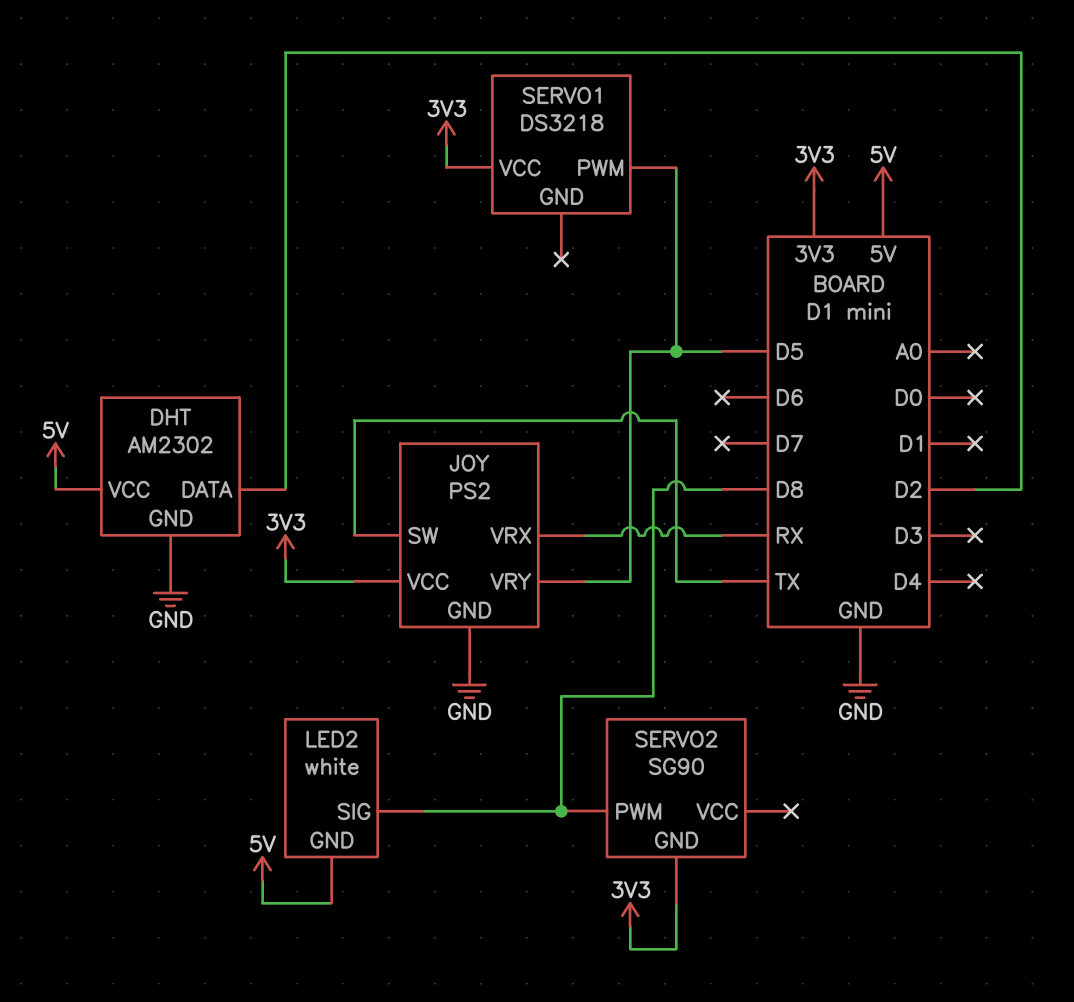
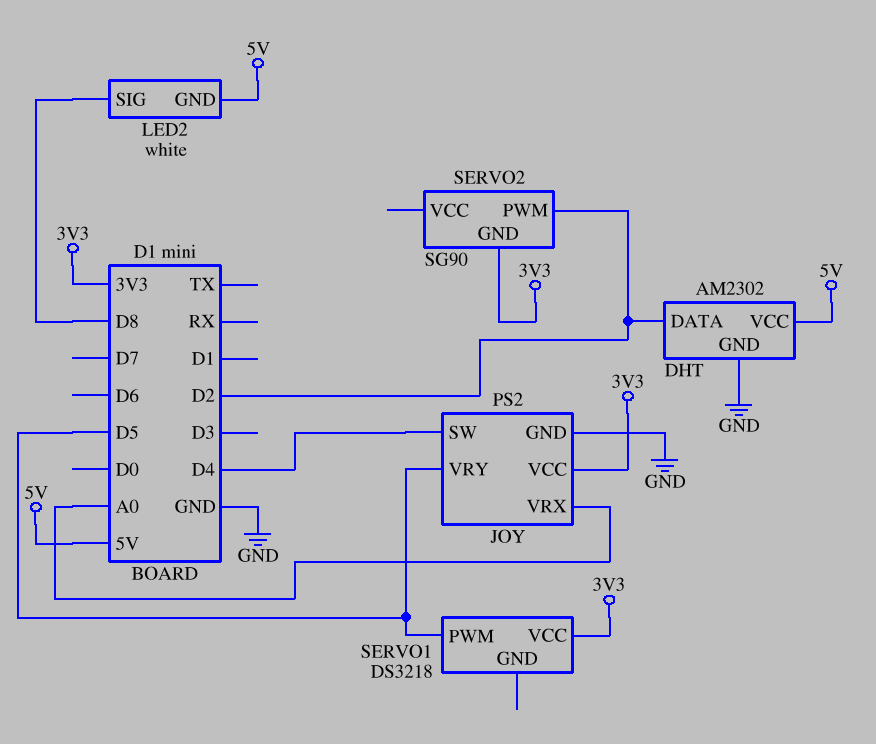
JOY pin SW: TX -> D4
JOY pin VRX: RX -> A0
SERVO2 pin PWM: D8 -> D2

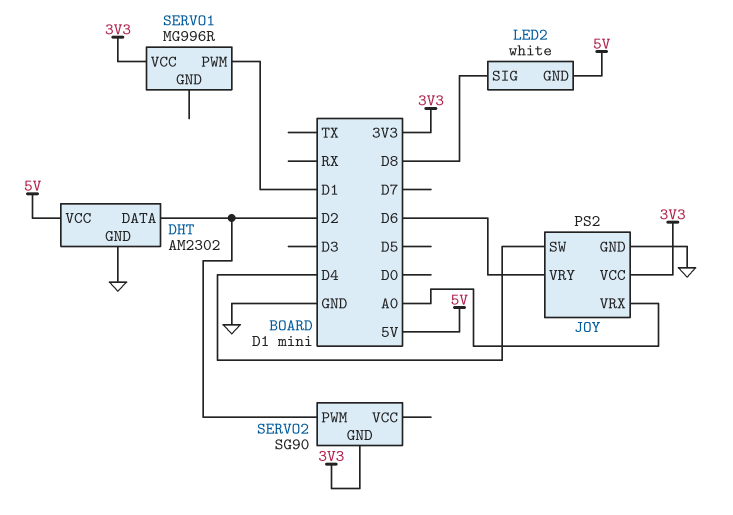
JOY pin VRY: D5 -> D6
SERVO1: DS3218 -> MG996R
SERVO1 pin PWM: D5 -> D1

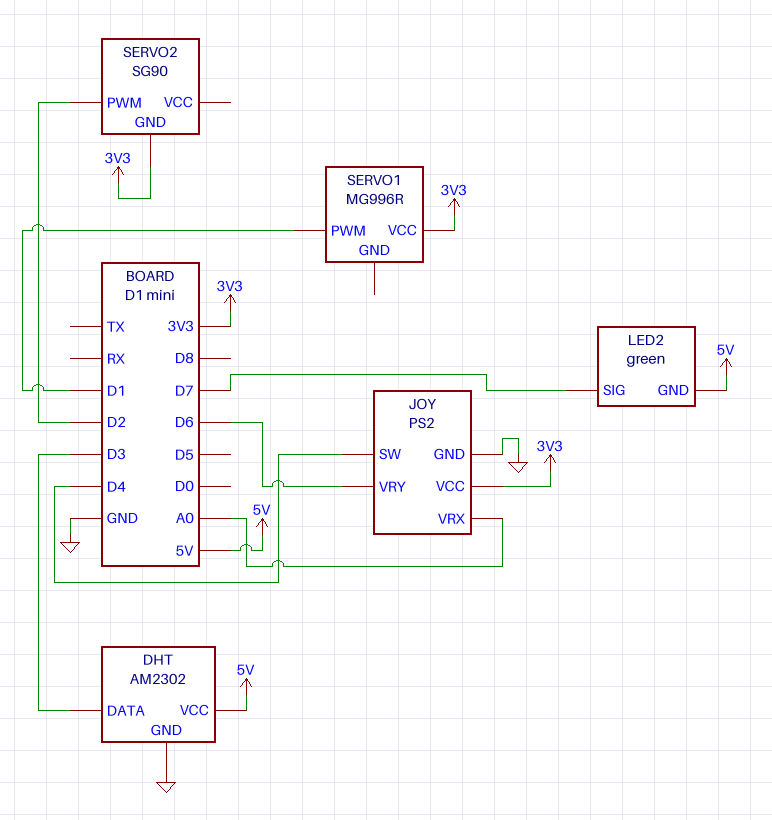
DHT pin DATA: D2 -> D3
LED2: white -> green
LED2 pin SIG: D8 -> D7

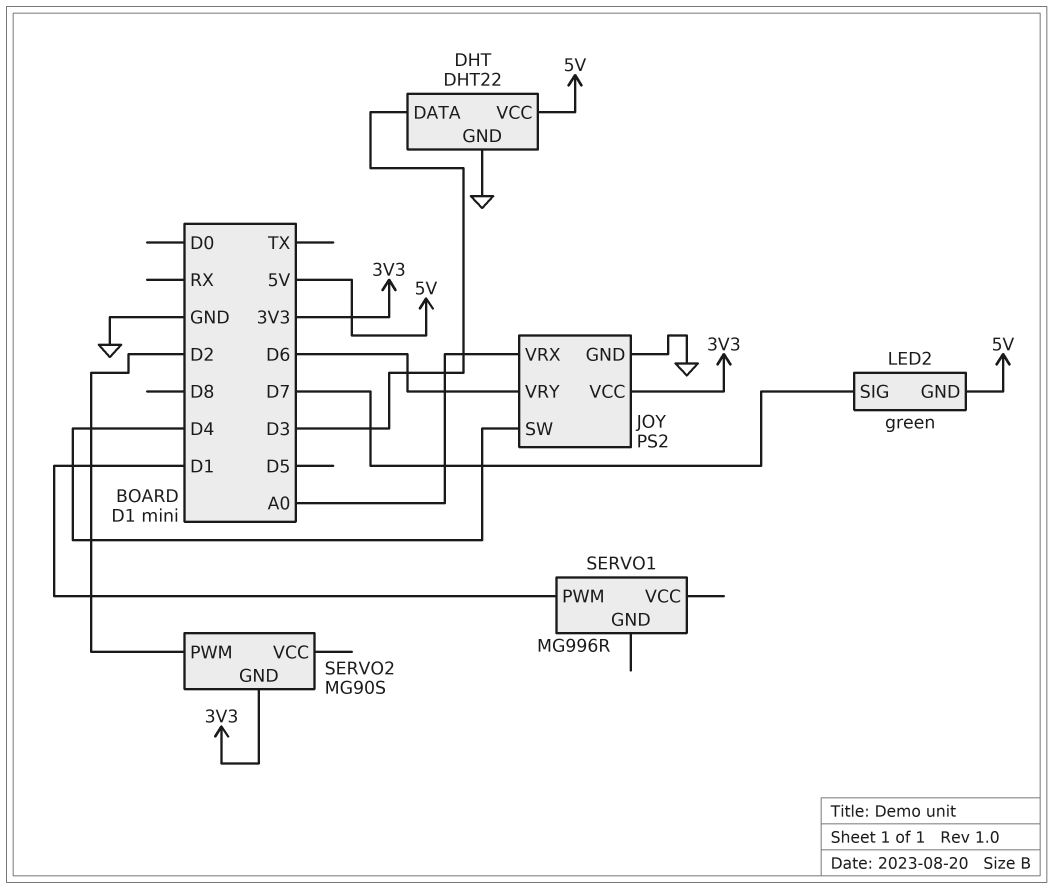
DHT: AM2302 -> DHT22
SERVO1 pin VCC: 3V3 -> none
SERVO2: SG90 -> MG90S

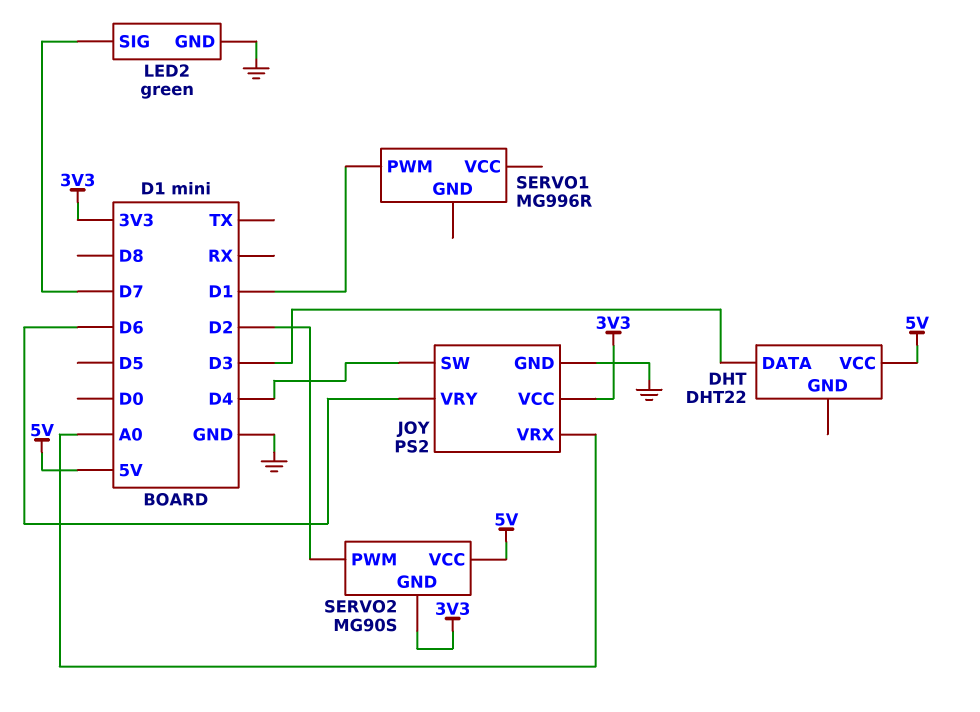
DHT pin GND: GND -> none
LED2 pin GND: 5V -> GND
SERVO2 pin VCC: none -> 5V

